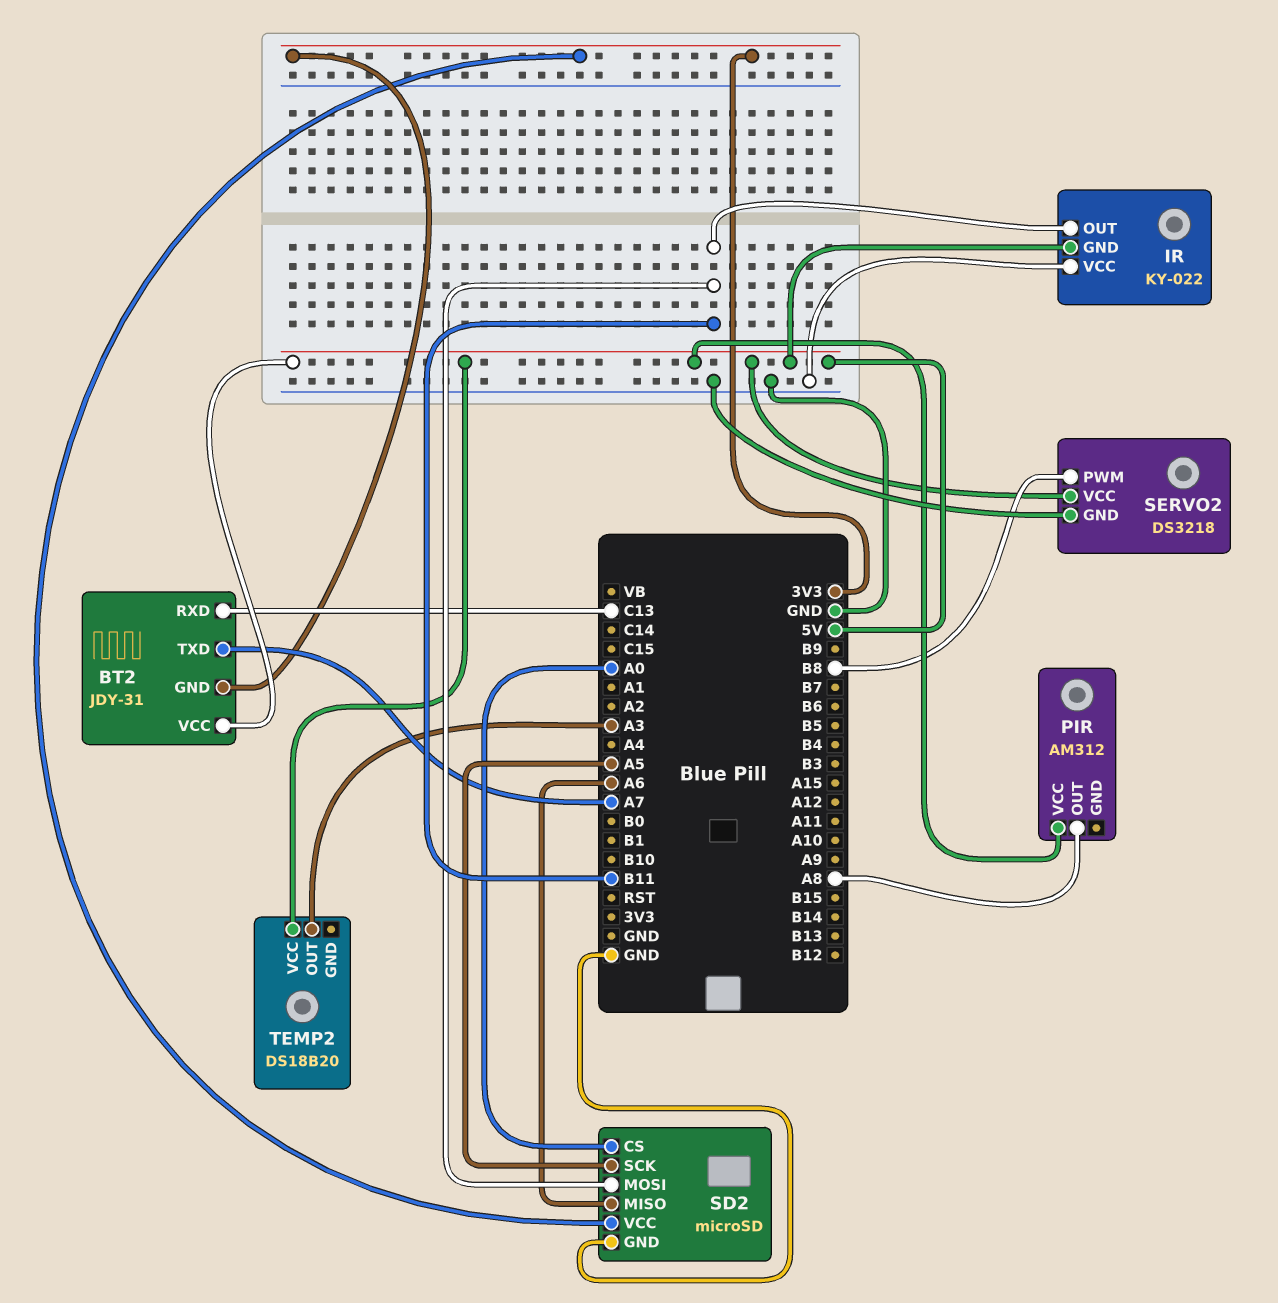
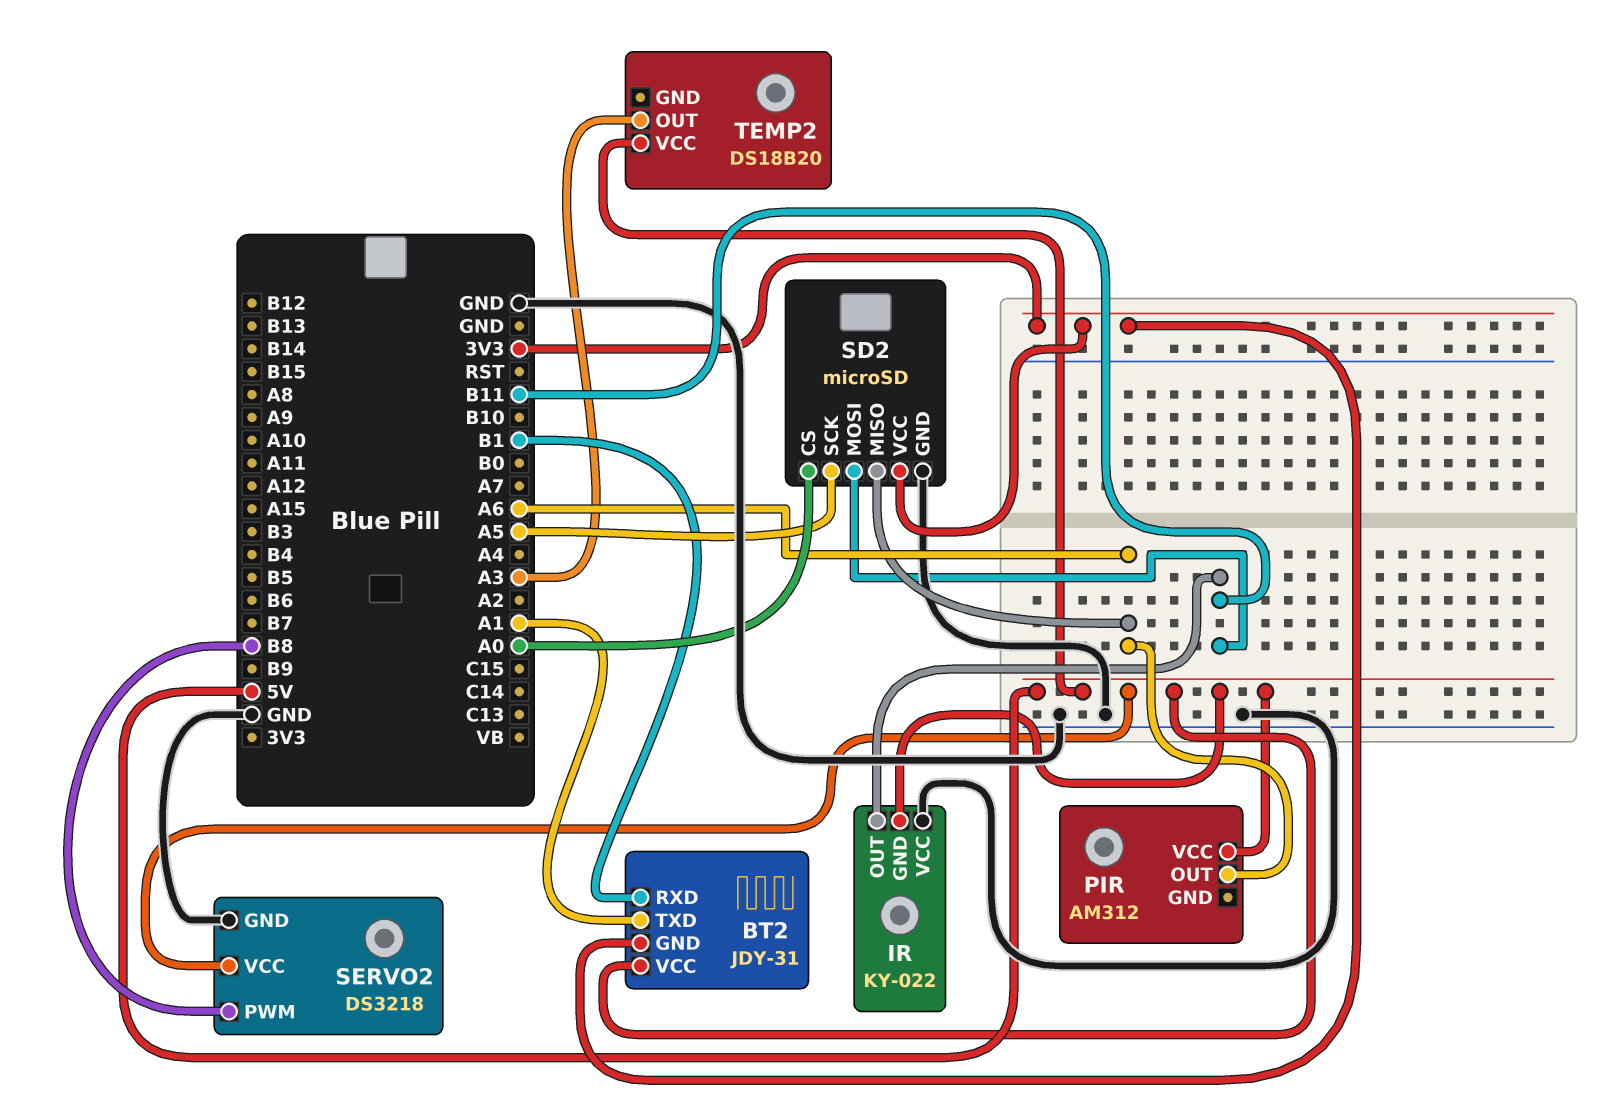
BT2 pin RXD: C13 -> B1
BT2 pin TXD: A7 -> A1
PIR pin OUT: A8 -> A6

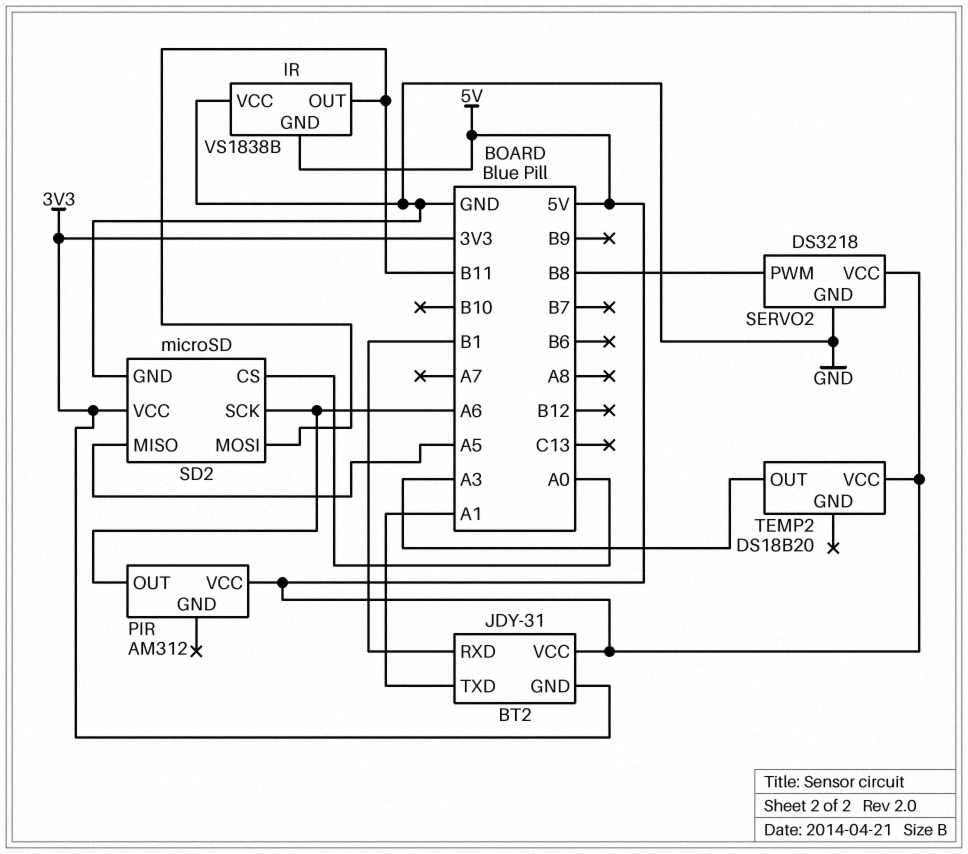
IR: KY-022 -> VS1838B
SD2 pin MISO: A6 -> A5
SD2 pin SCK: A5 -> A6

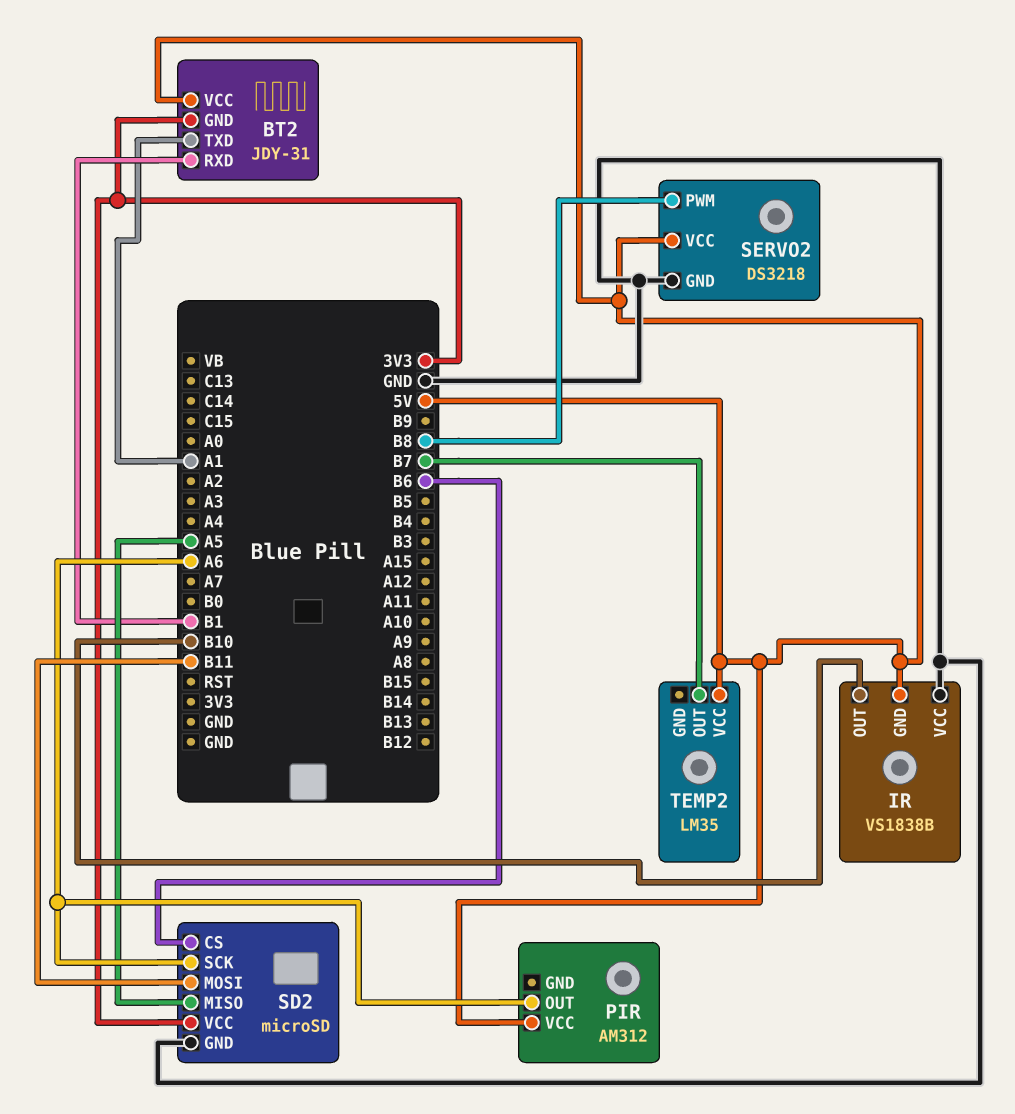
IR pin OUT: B11 -> B10
SD2 pin CS: A0 -> B6
TEMP2: DS18B20 -> LM35
TEMP2 pin OUT: A3 -> B7

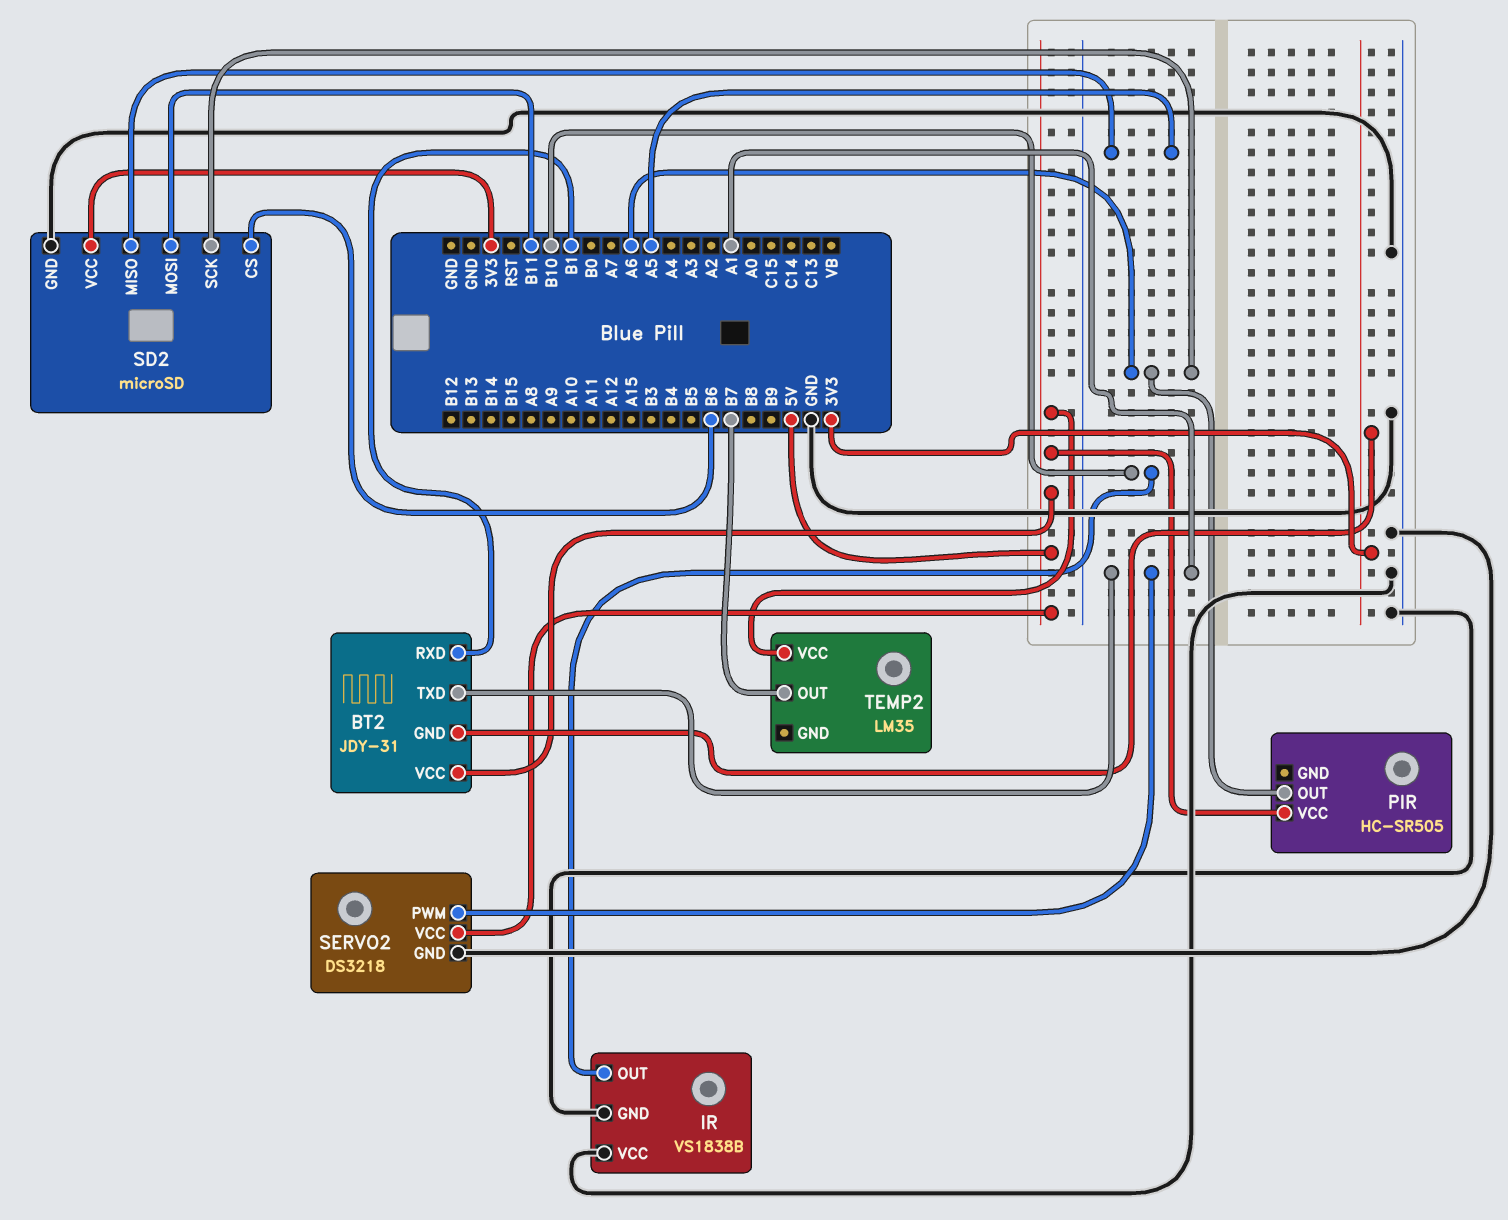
IR pin GND: 5V -> GND
PIR: AM312 -> HC-SR505
SERVO2 pin PWM: B8 -> A1

